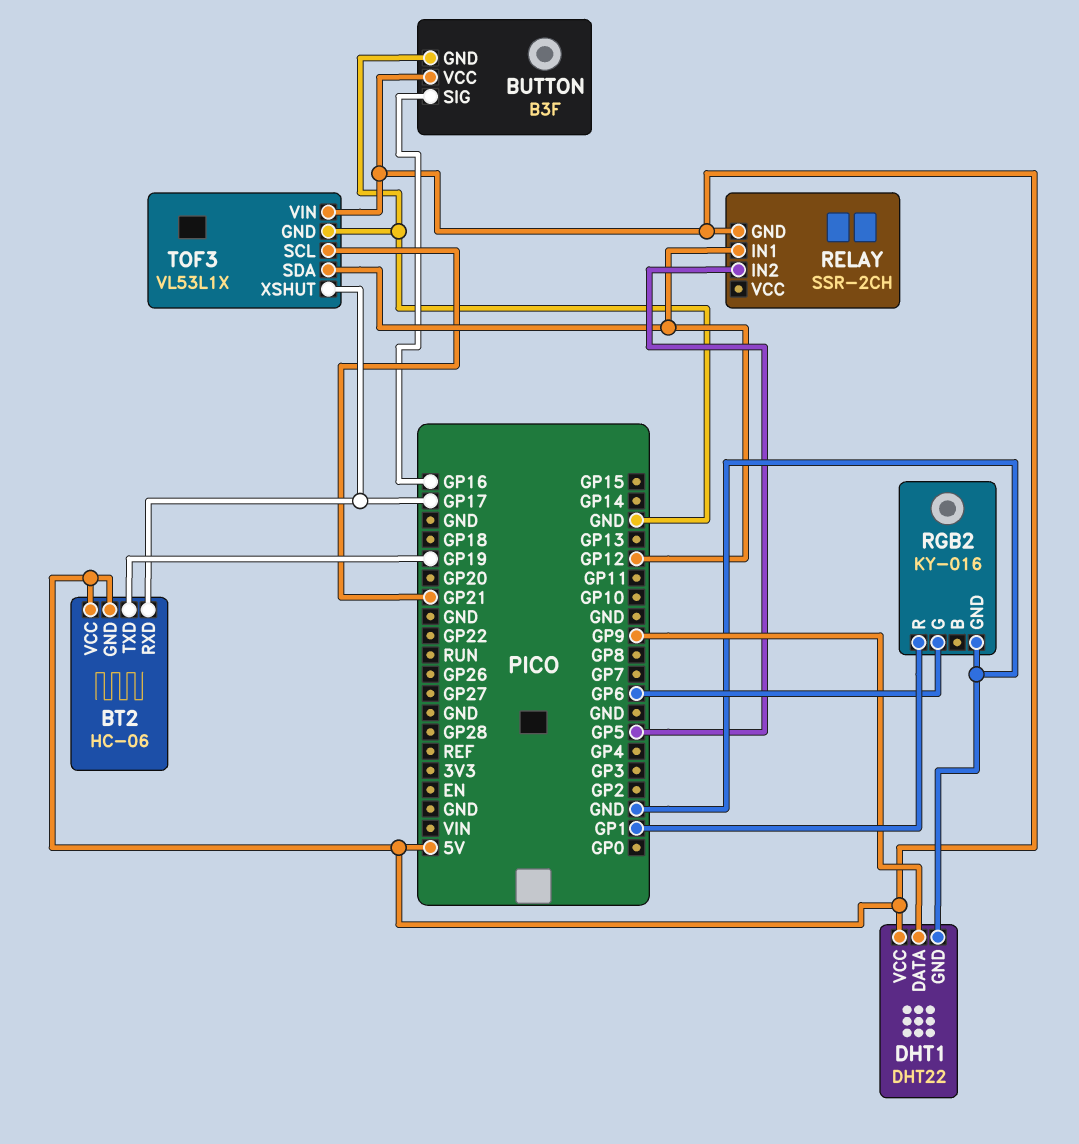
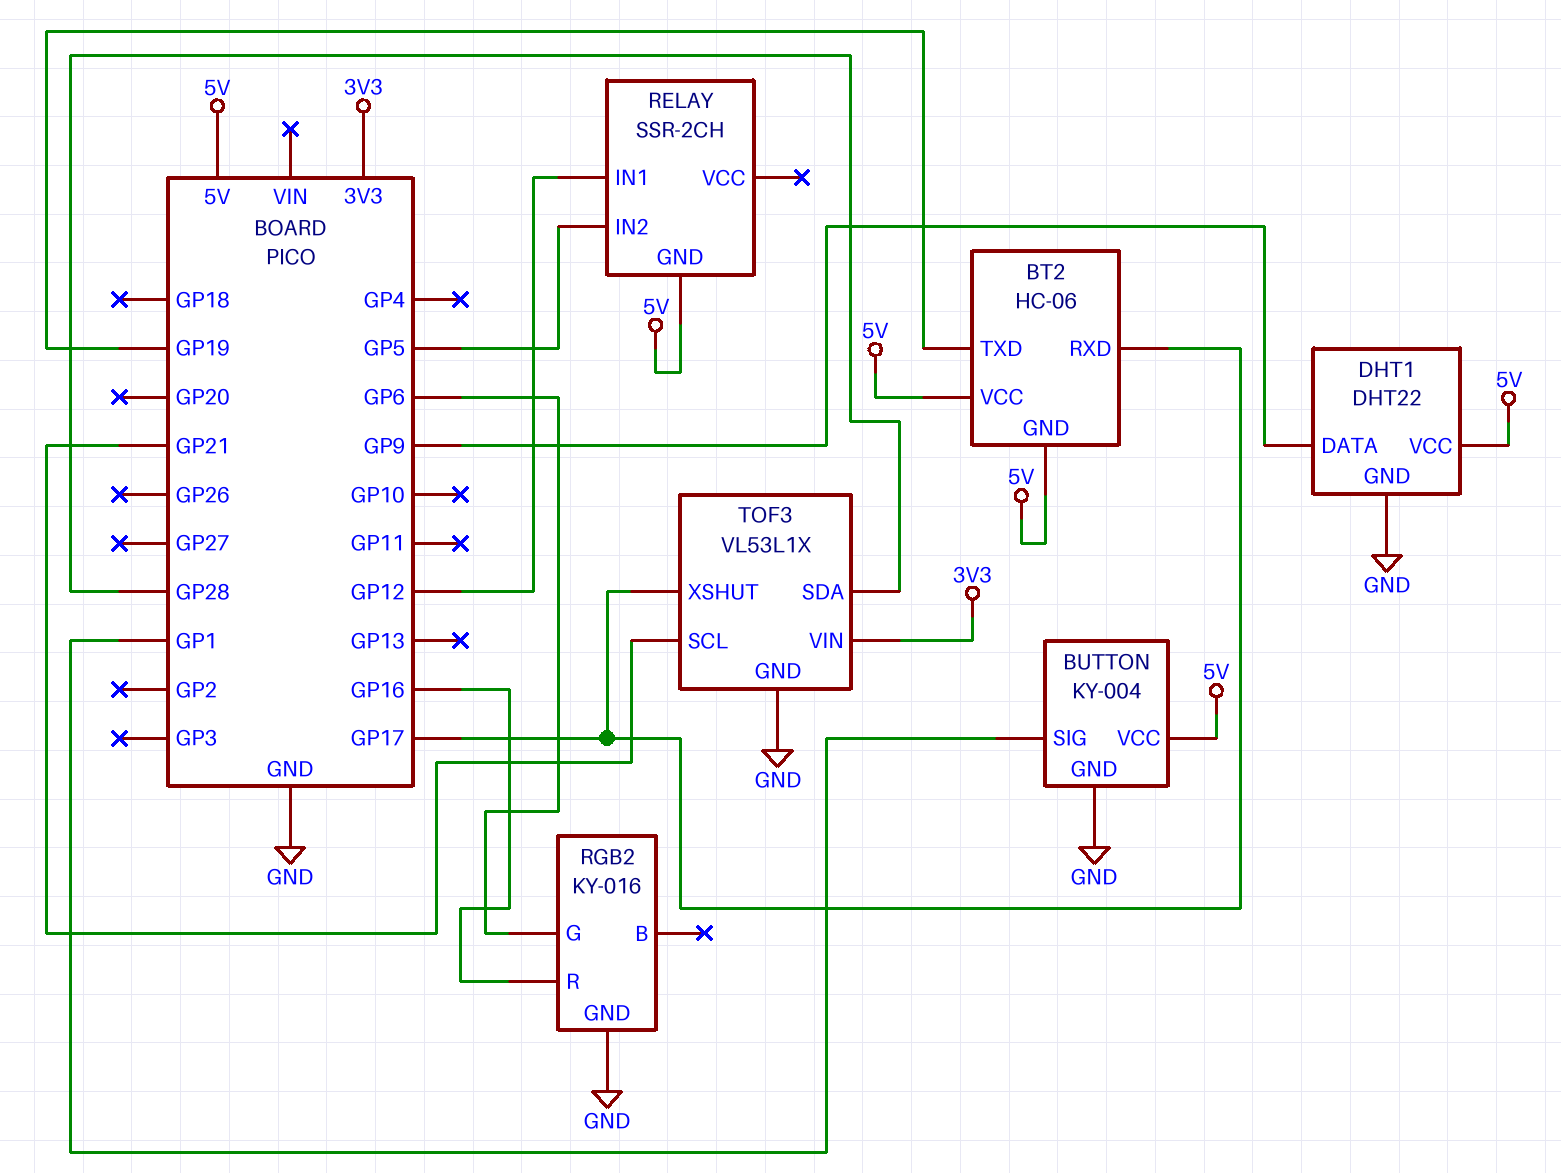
BUTTON: B3F -> KY-004
BUTTON pin SIG: GP16 -> GP1
RGB2 pin R: GP1 -> GP16
TOF3 pin SDA: GP12 -> GP28
TOF3 pin VIN: 5V -> 3V3

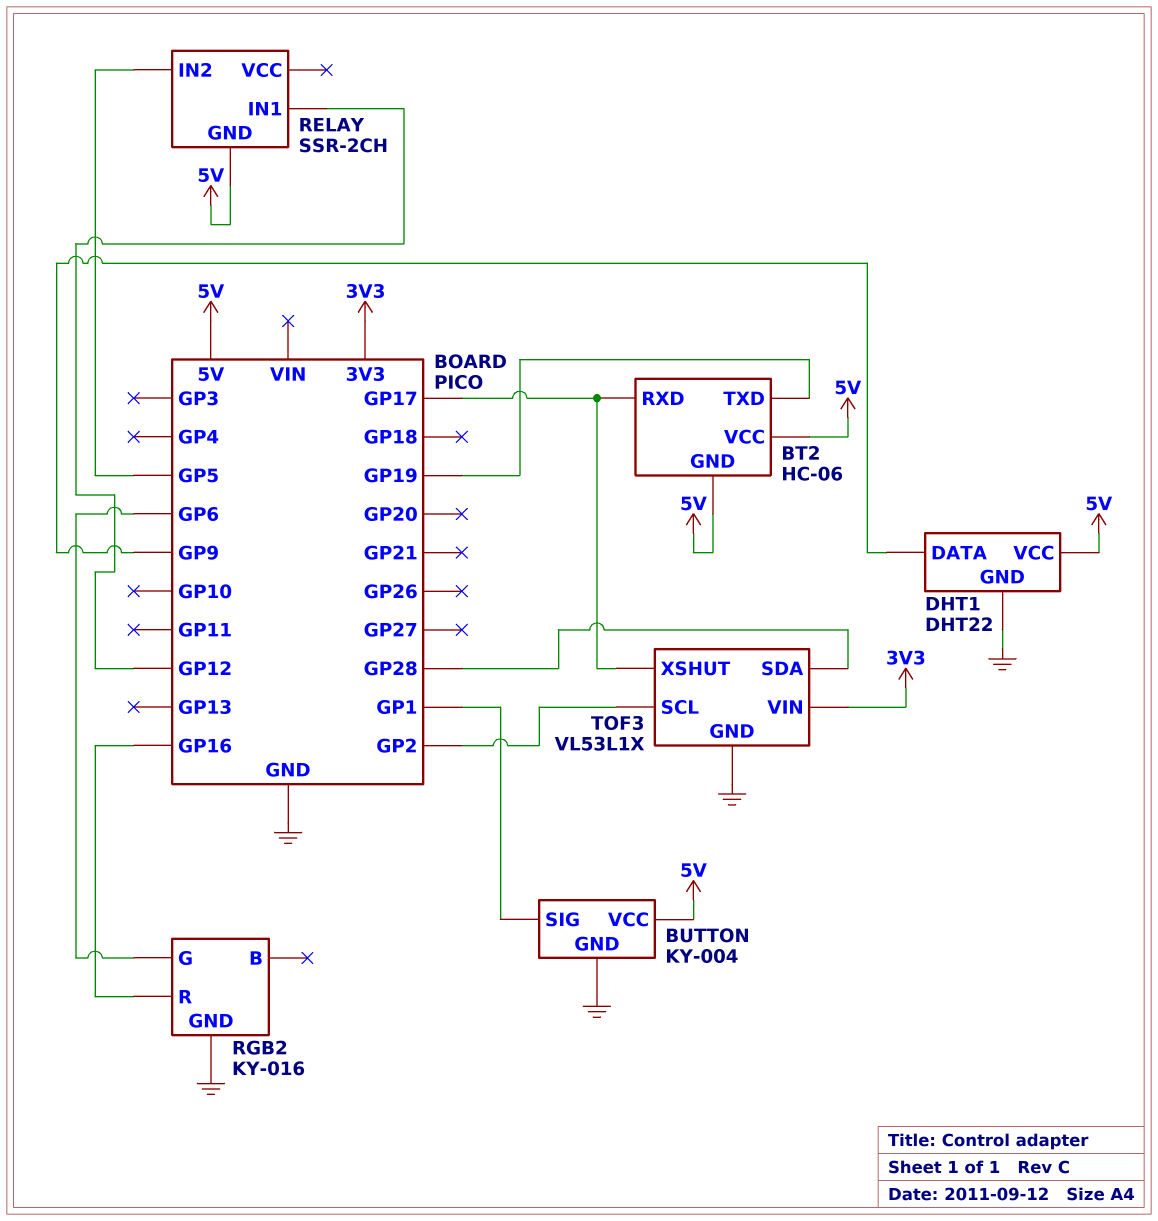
TOF3 pin SCL: GP21 -> GP2

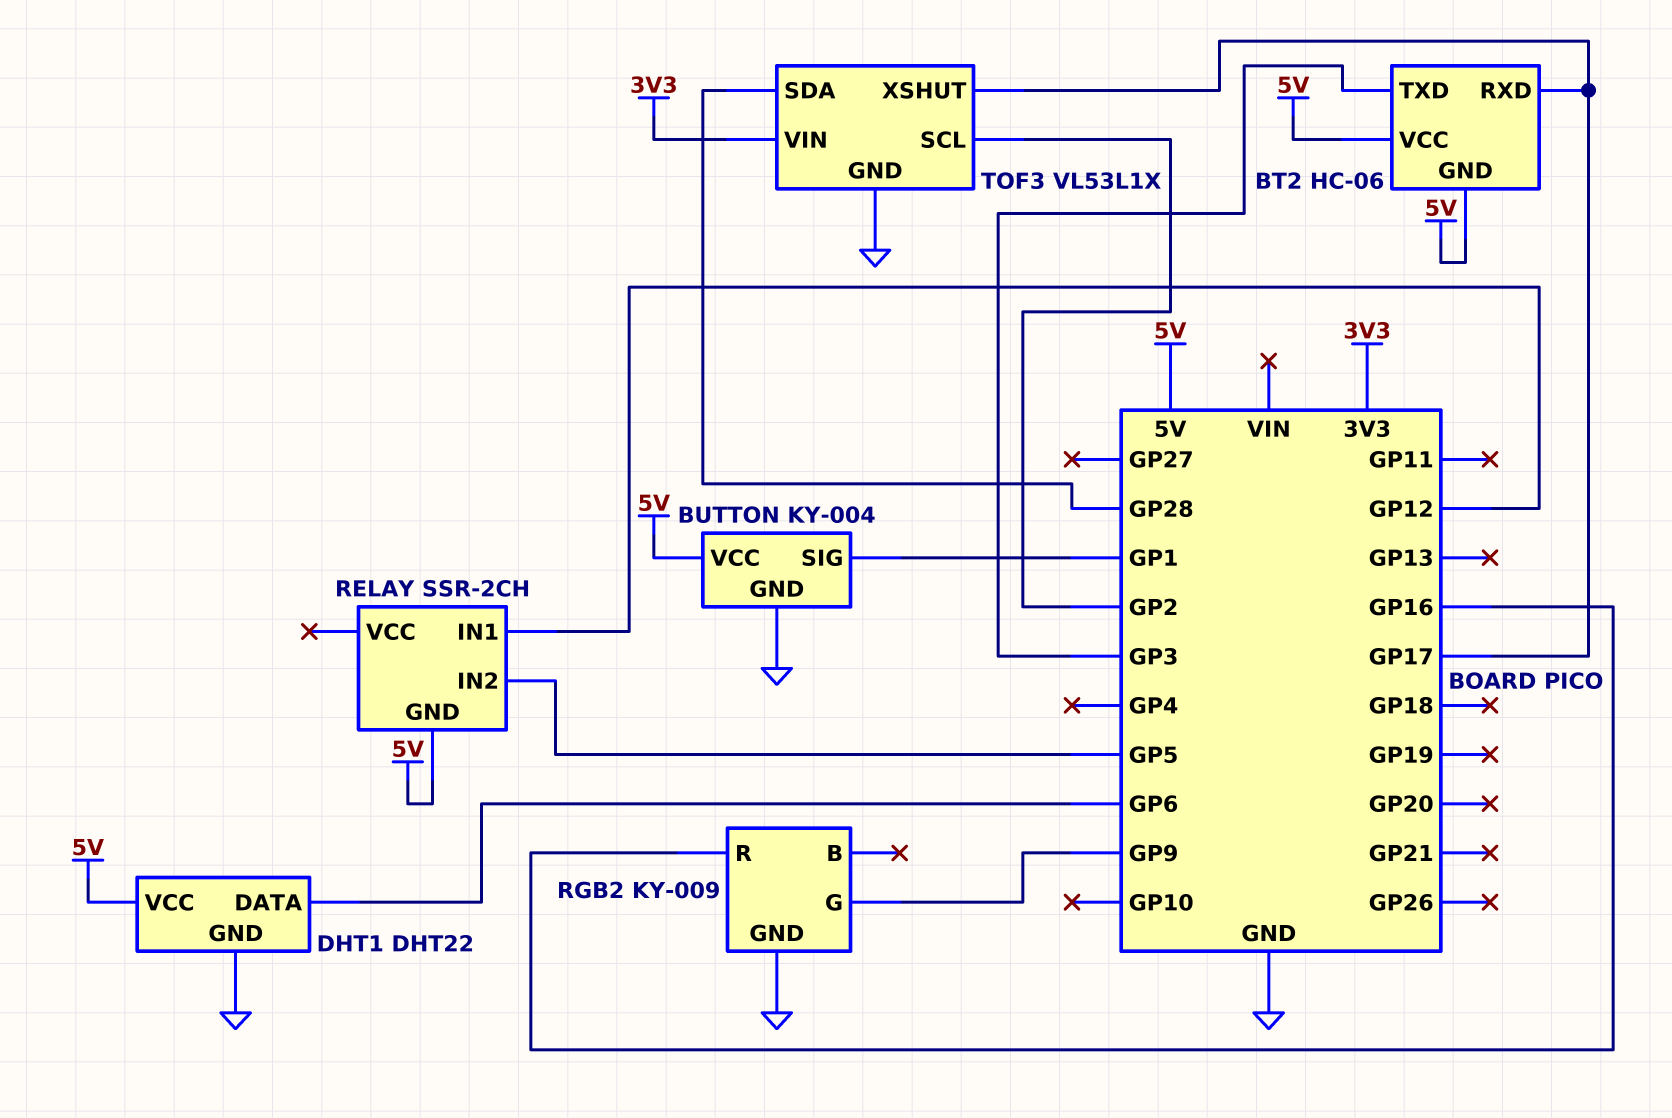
BT2 pin TXD: GP19 -> GP3
DHT1 pin DATA: GP9 -> GP6
RGB2: KY-016 -> KY-009
RGB2 pin G: GP6 -> GP9

